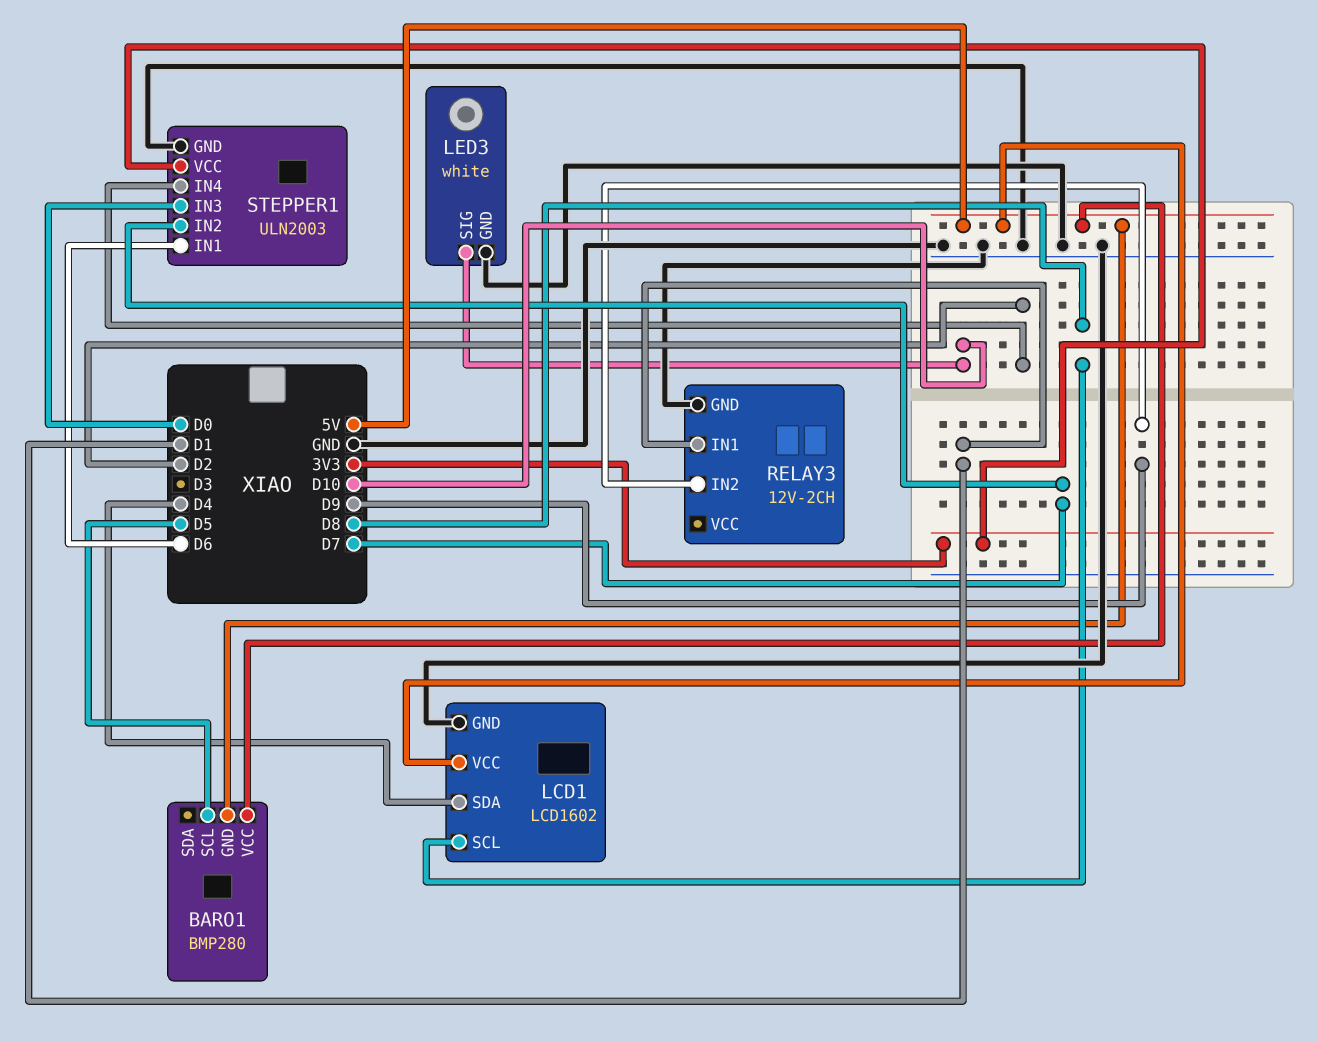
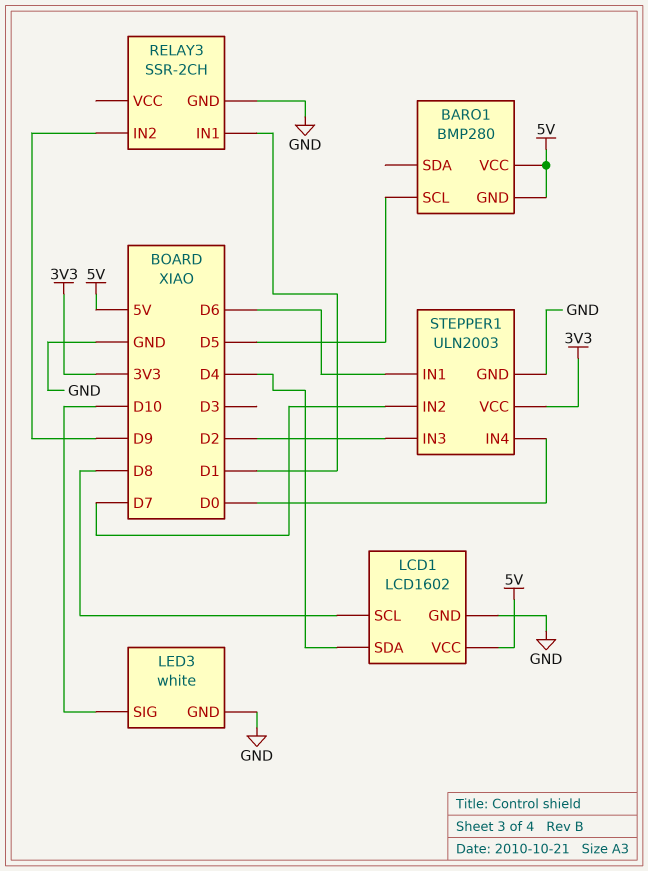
RELAY3: 12V-2CH -> SSR-2CH
STEPPER1 pin IN3: D0 -> D2
STEPPER1 pin IN4: D2 -> D0

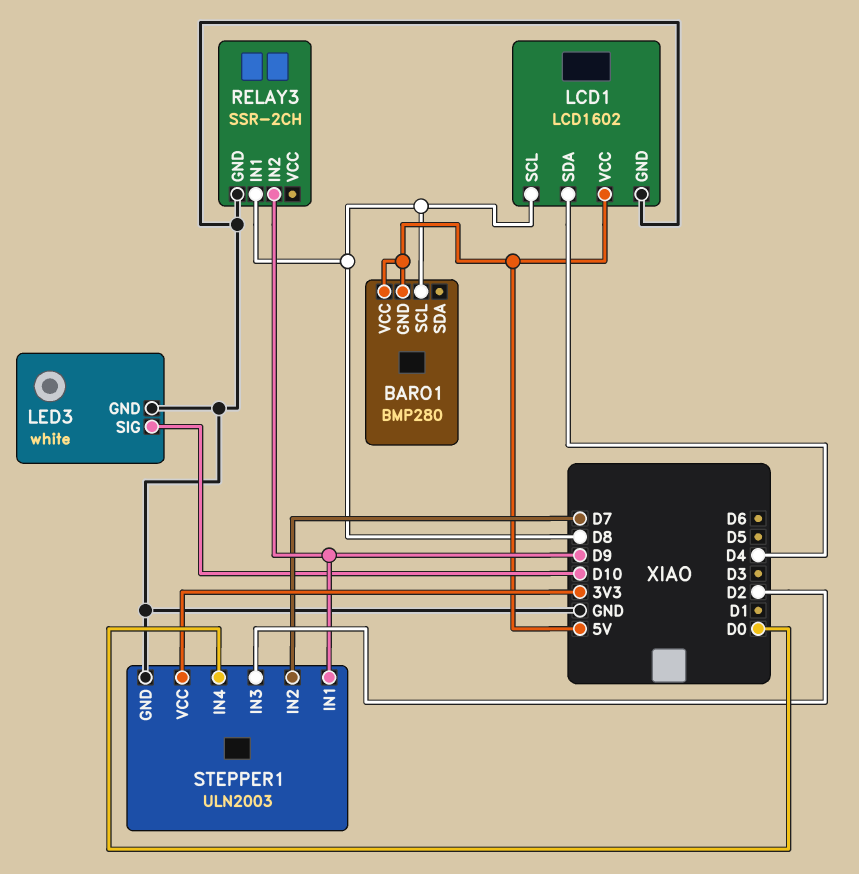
BARO1 pin SCL: D5 -> D8
RELAY3 pin IN1: D1 -> D8
STEPPER1 pin IN1: D6 -> D9

